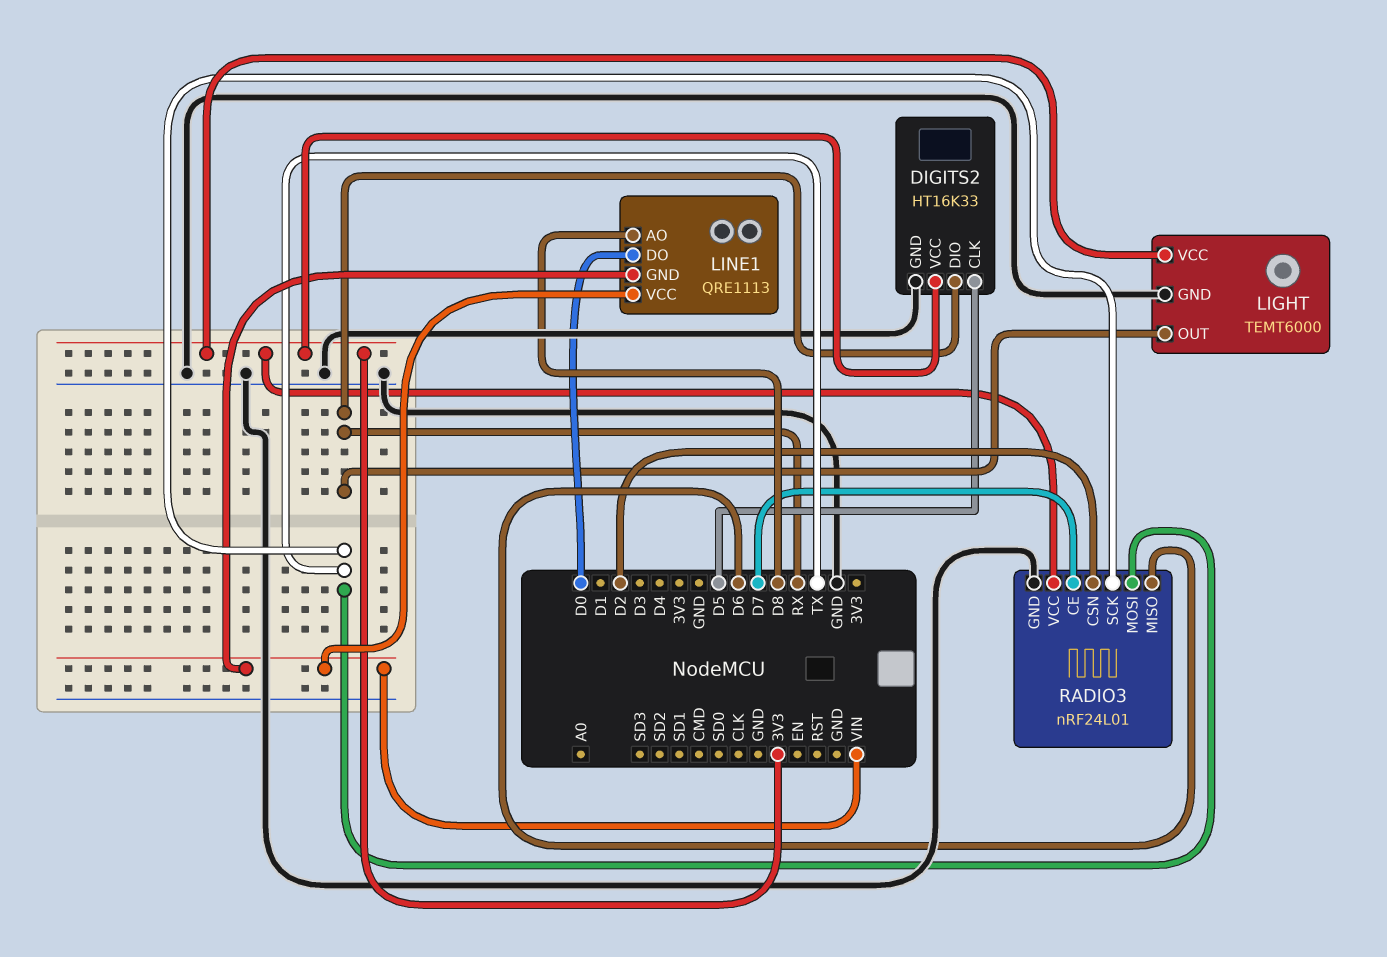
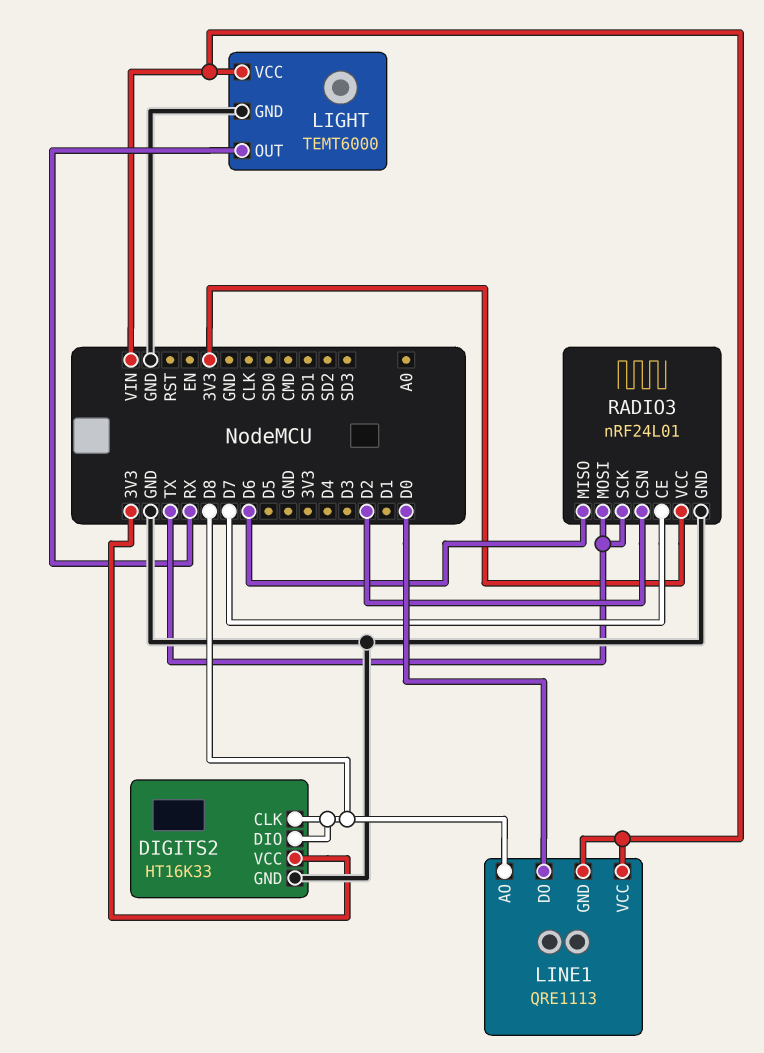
DIGITS2 pin CLK: D5 -> D8
DIGITS2 pin DIO: RX -> D8
LIGHT pin VCC: 3V3 -> VIN

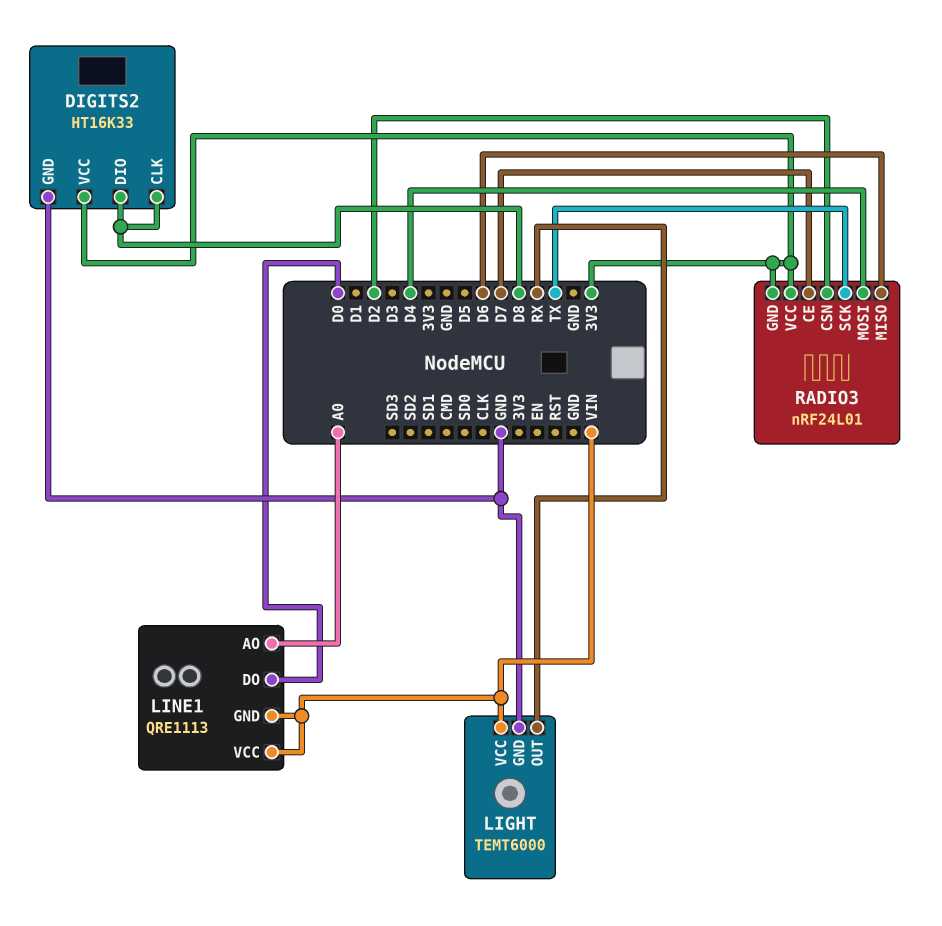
LINE1 pin AO: D8 -> A0
RADIO3 pin GND: GND -> 3V3
RADIO3 pin MOSI: TX -> D4

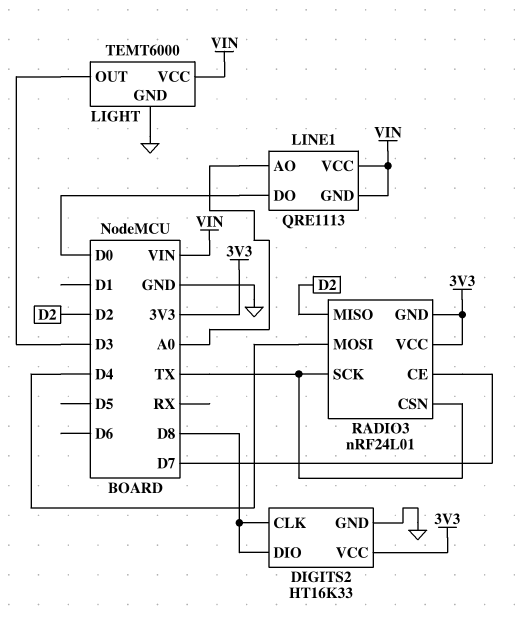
LIGHT pin OUT: RX -> D3
RADIO3 pin CSN: D2 -> TX
RADIO3 pin MISO: D6 -> D2

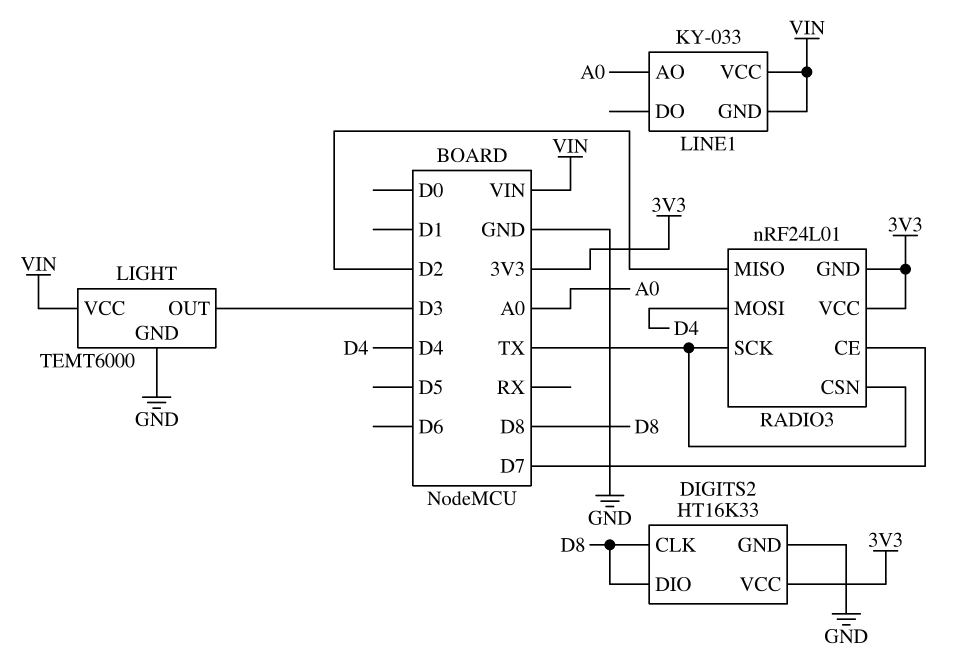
LINE1: QRE1113 -> KY-033
LINE1 pin DO: D0 -> none

